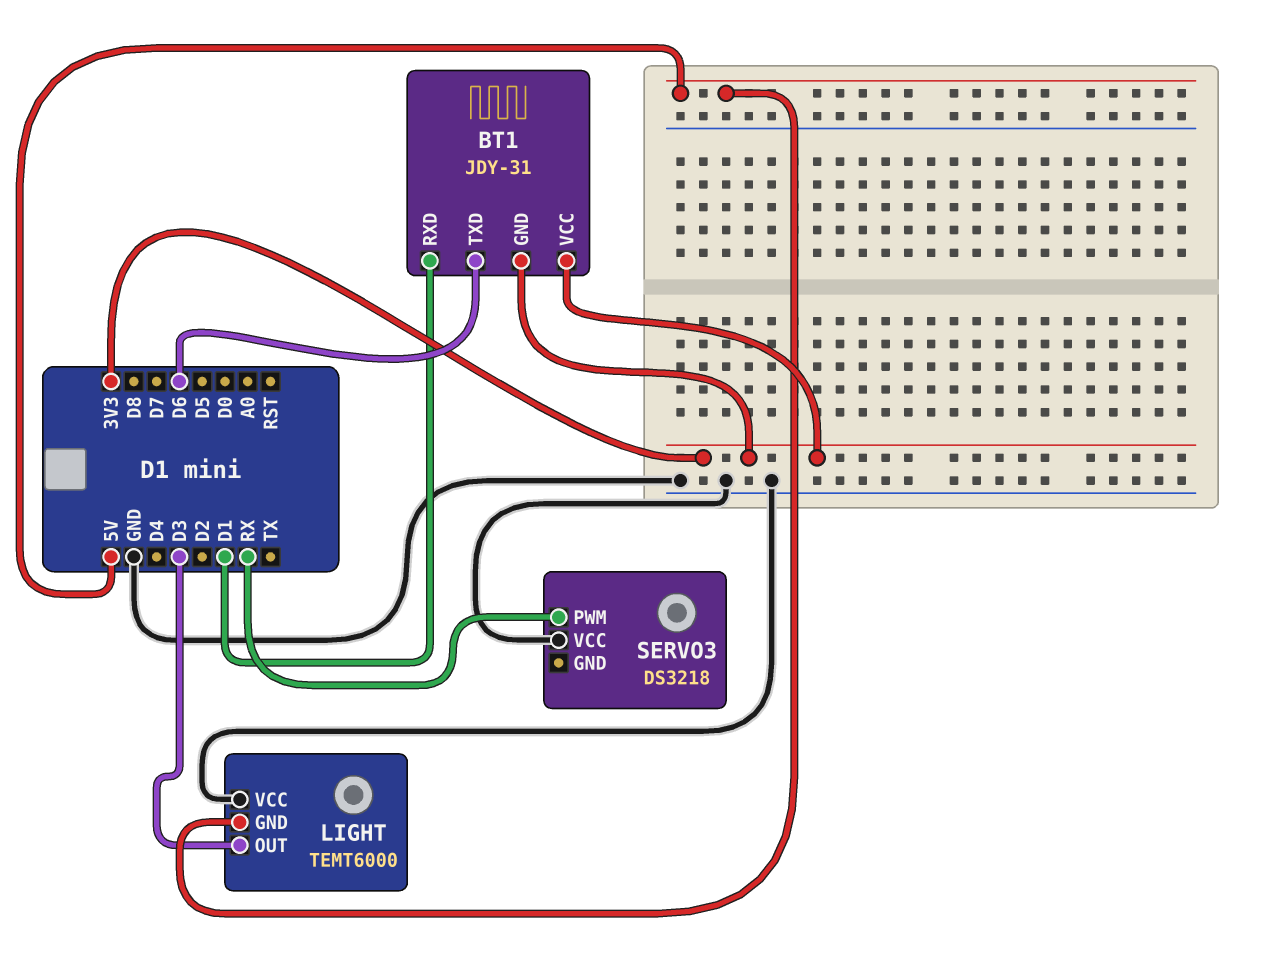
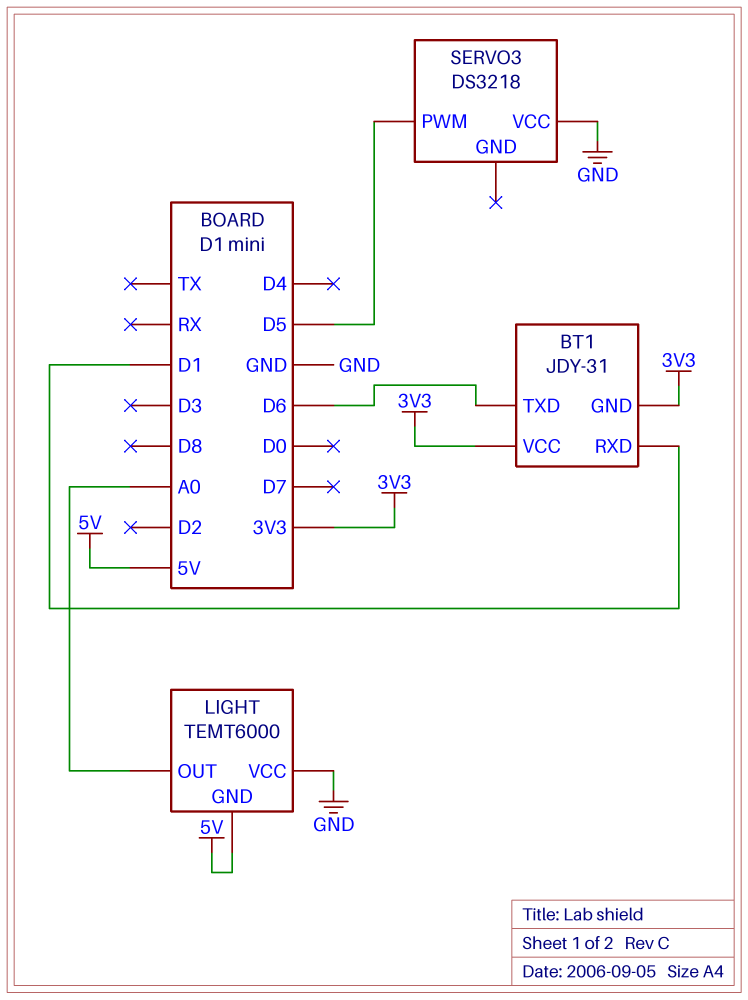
LIGHT pin OUT: D3 -> A0
SERVO3 pin PWM: RX -> D5

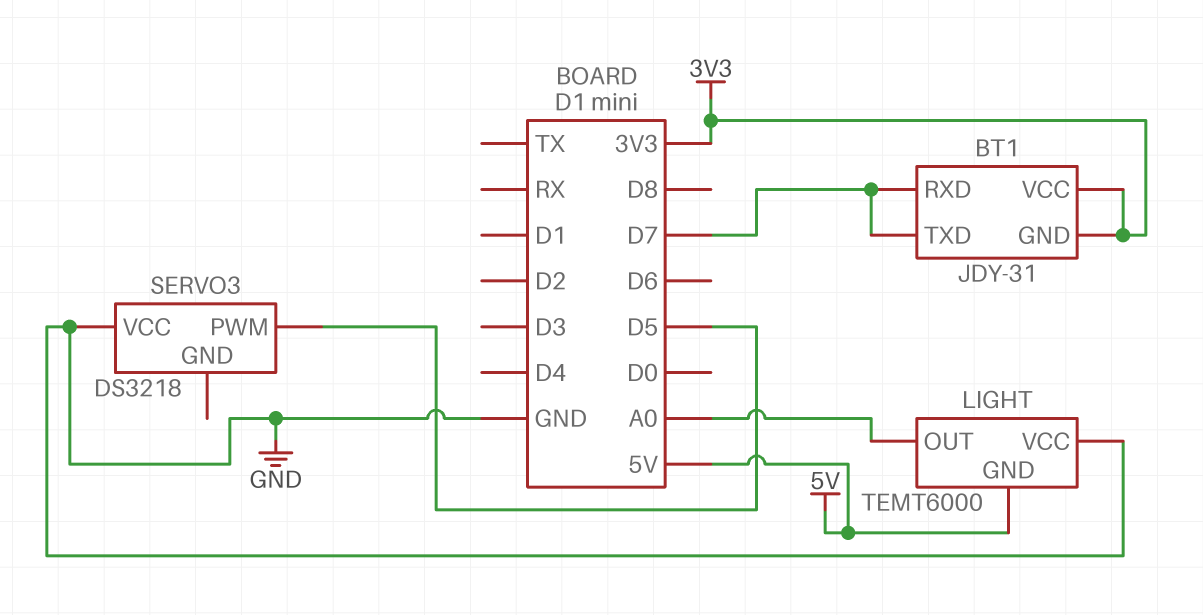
BT1 pin RXD: D1 -> D7
BT1 pin TXD: D6 -> D7

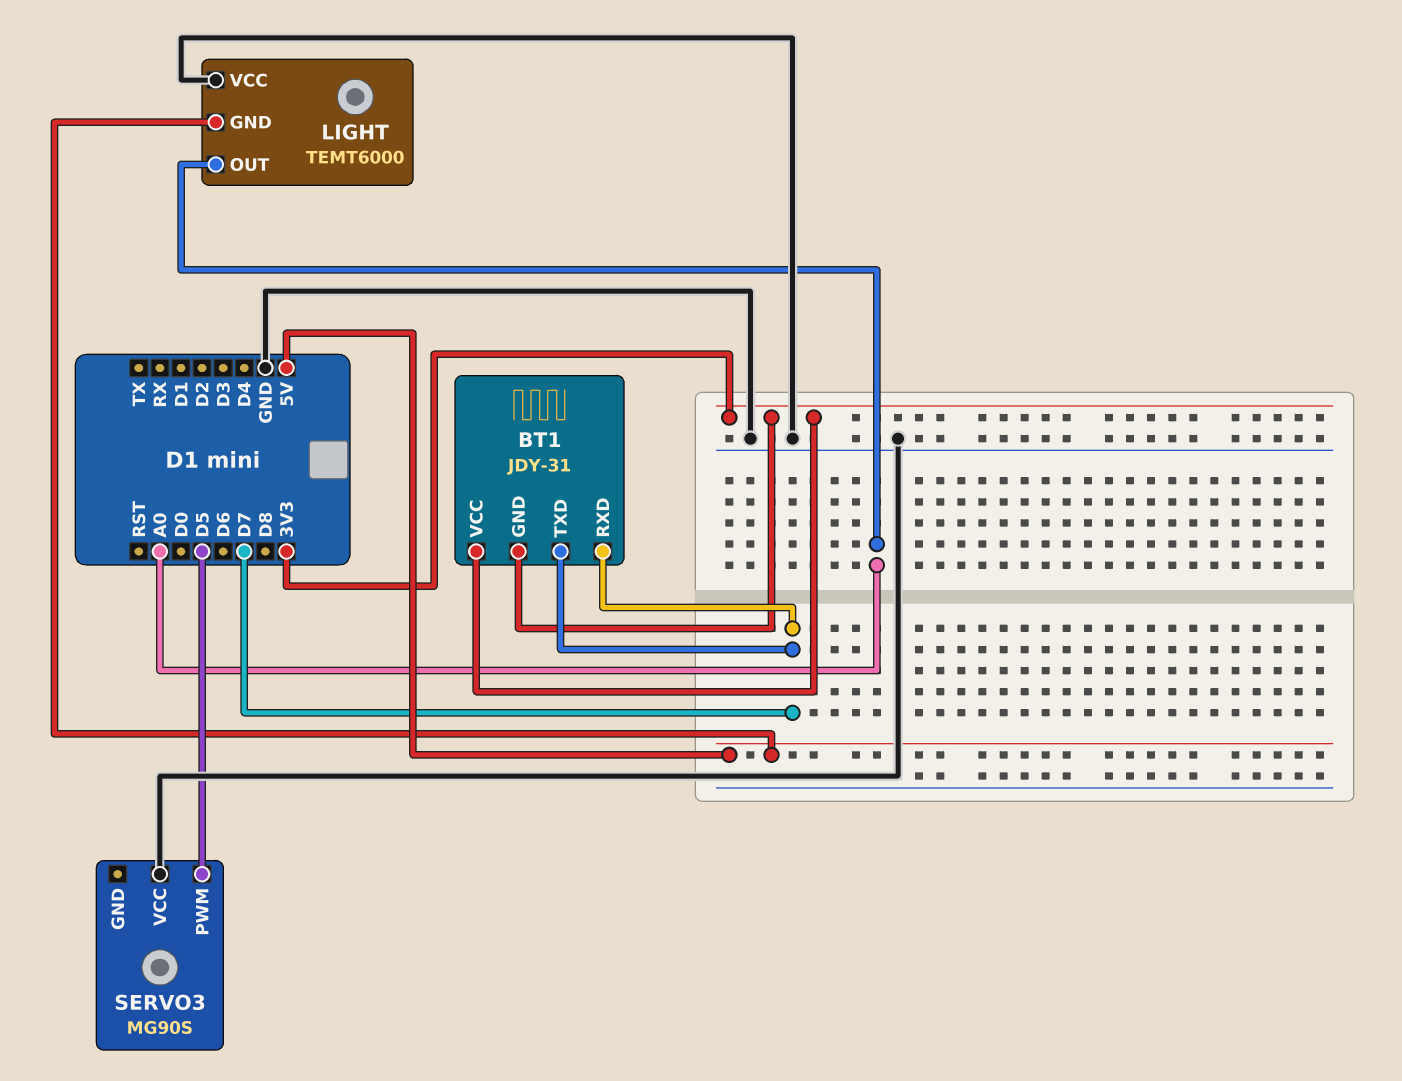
SERVO3: DS3218 -> MG90S

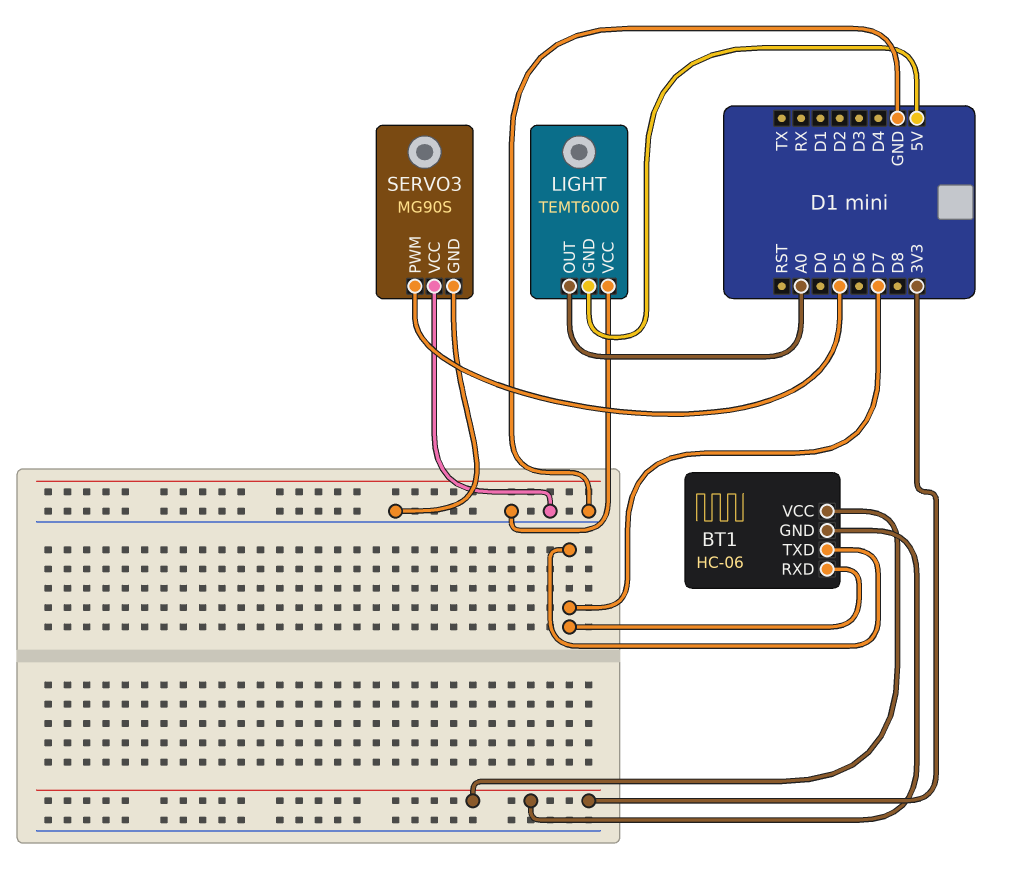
BT1: JDY-31 -> HC-06
SERVO3 pin GND: none -> GND

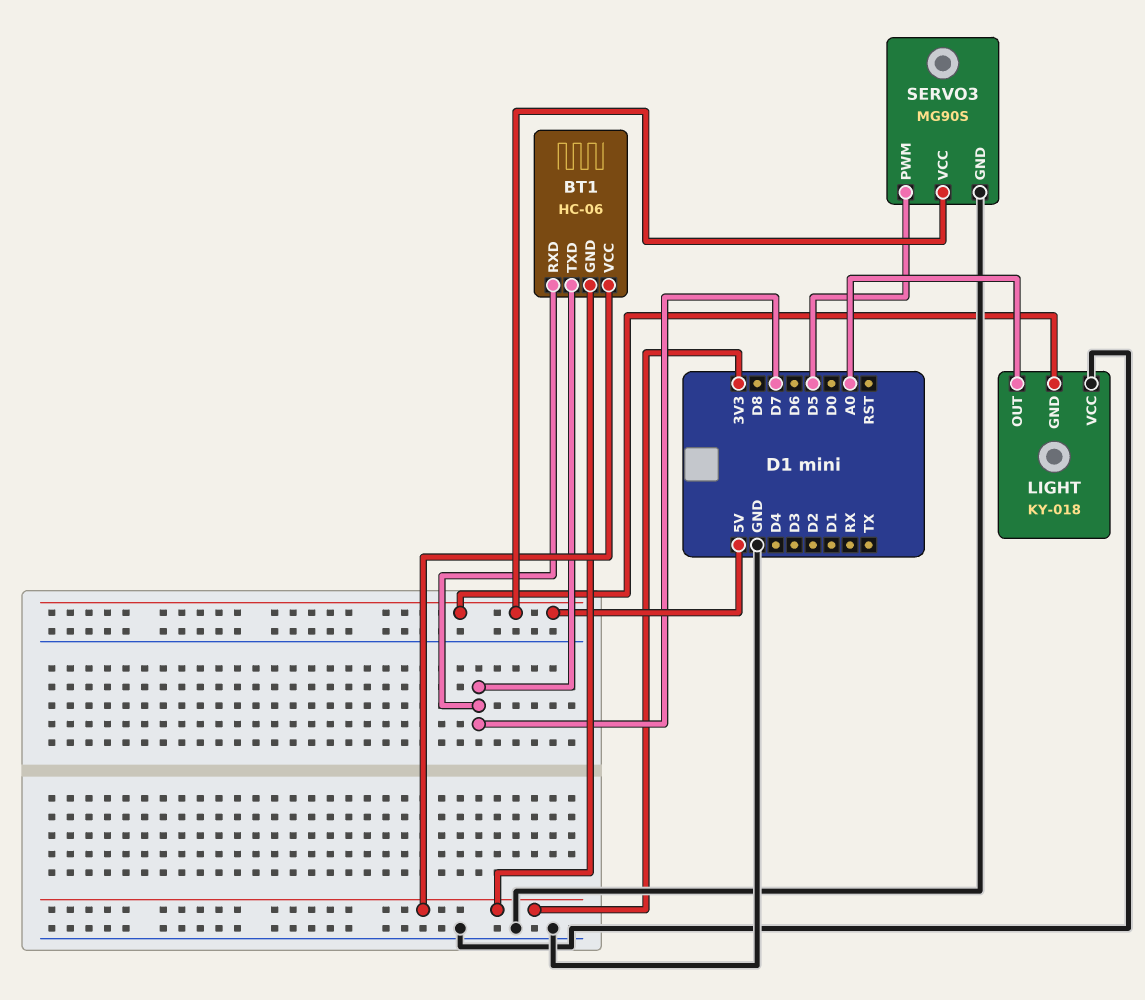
LIGHT: TEMT6000 -> KY-018
SERVO3 pin VCC: GND -> 5V

